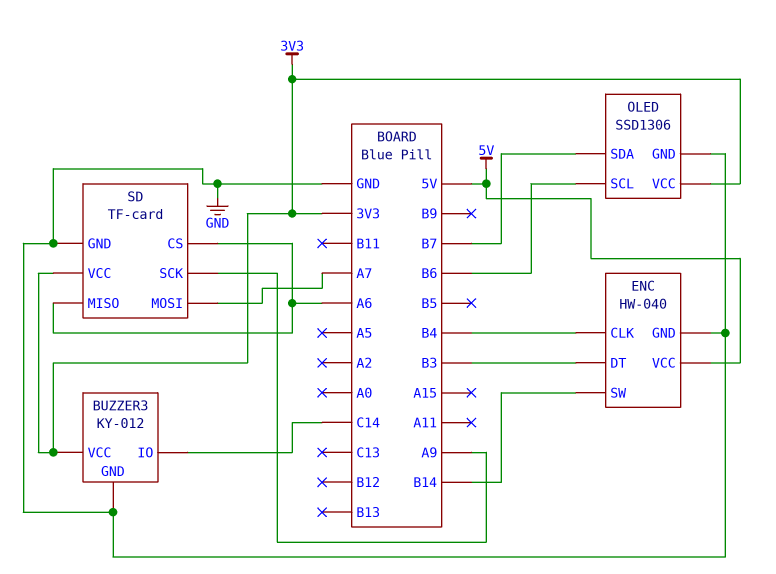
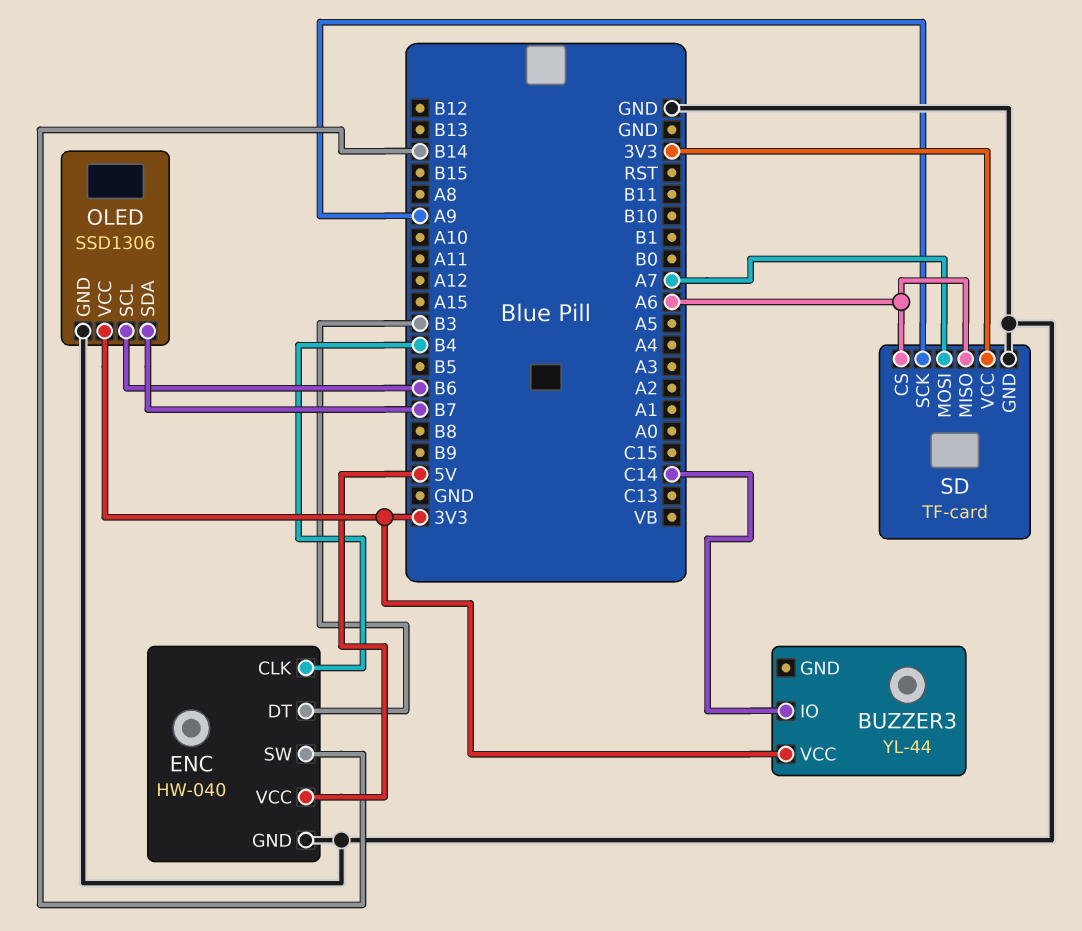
BUZZER3: KY-012 -> YL-44
BUZZER3 pin GND: GND -> none

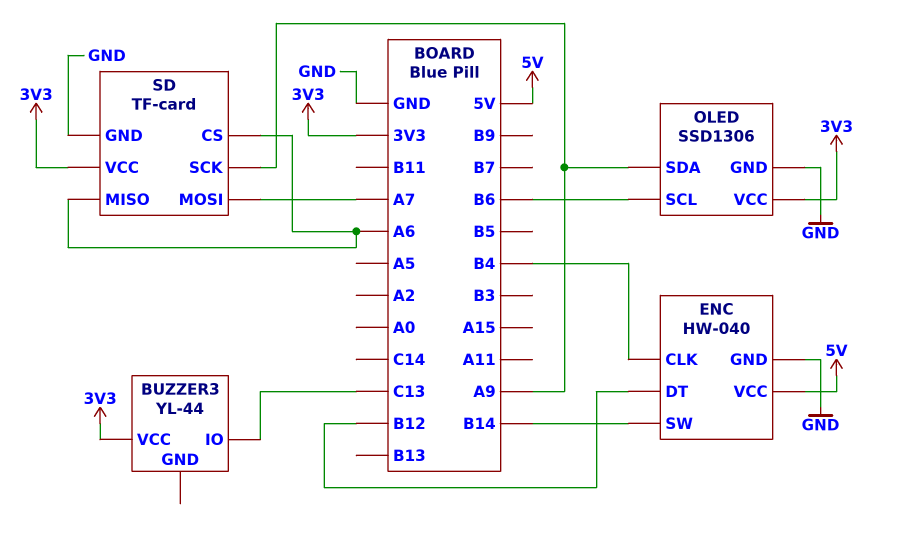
BUZZER3 pin IO: C14 -> C13
ENC pin DT: B3 -> B12
OLED pin SDA: B7 -> A9

